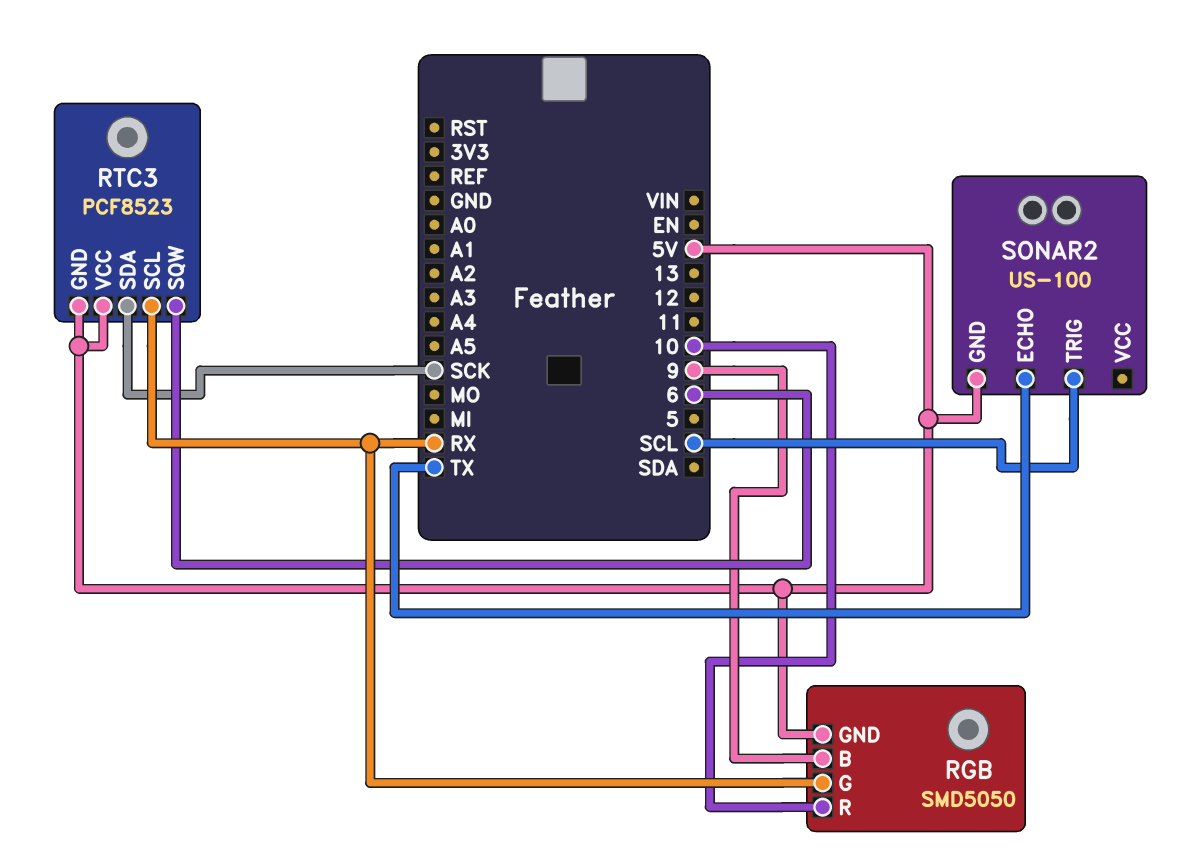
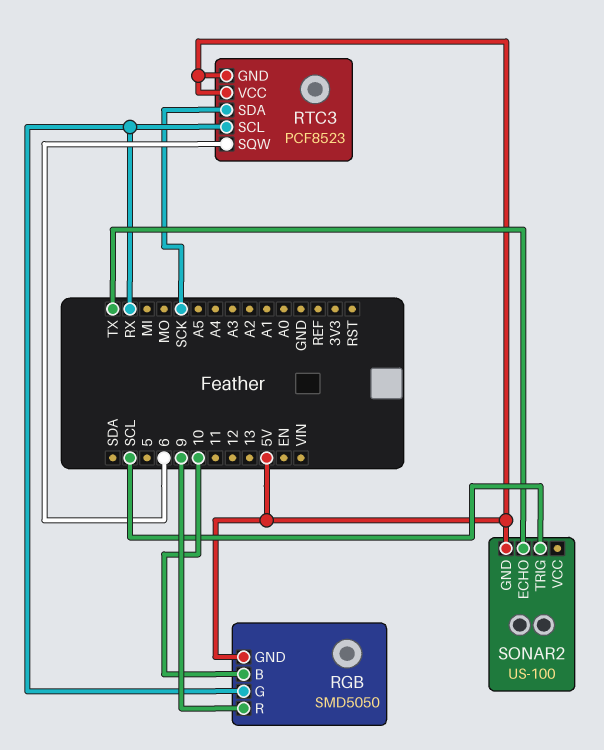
RGB pin B: 9 -> 10
RGB pin R: 10 -> 9

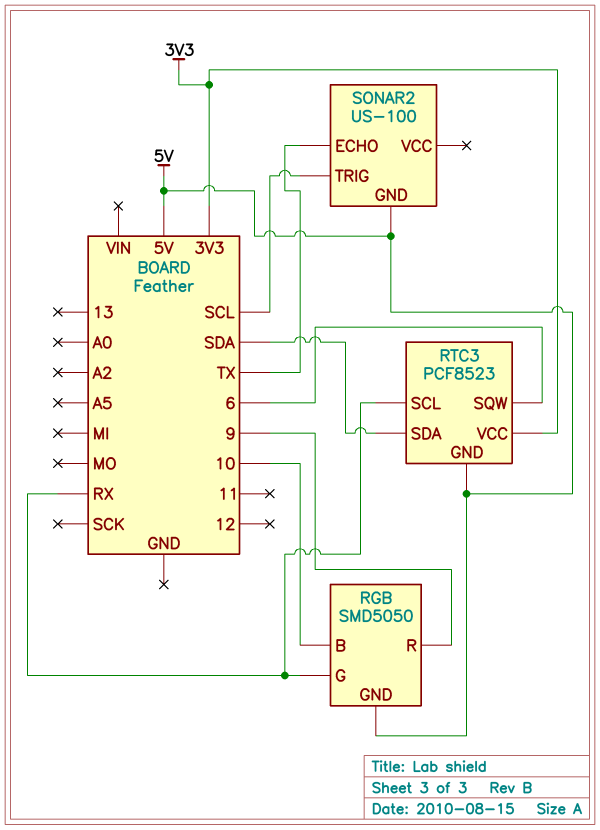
RTC3 pin SDA: SCK -> SDA
RTC3 pin VCC: 5V -> 3V3

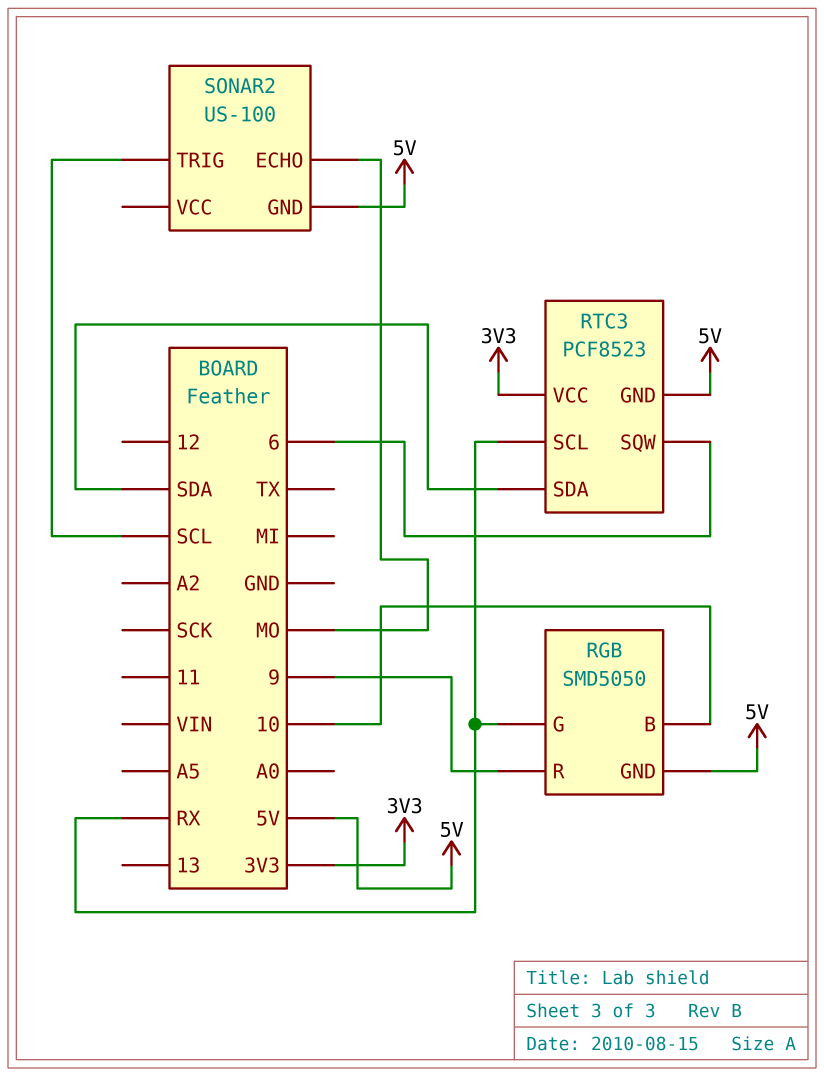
SONAR2 pin ECHO: TX -> MO

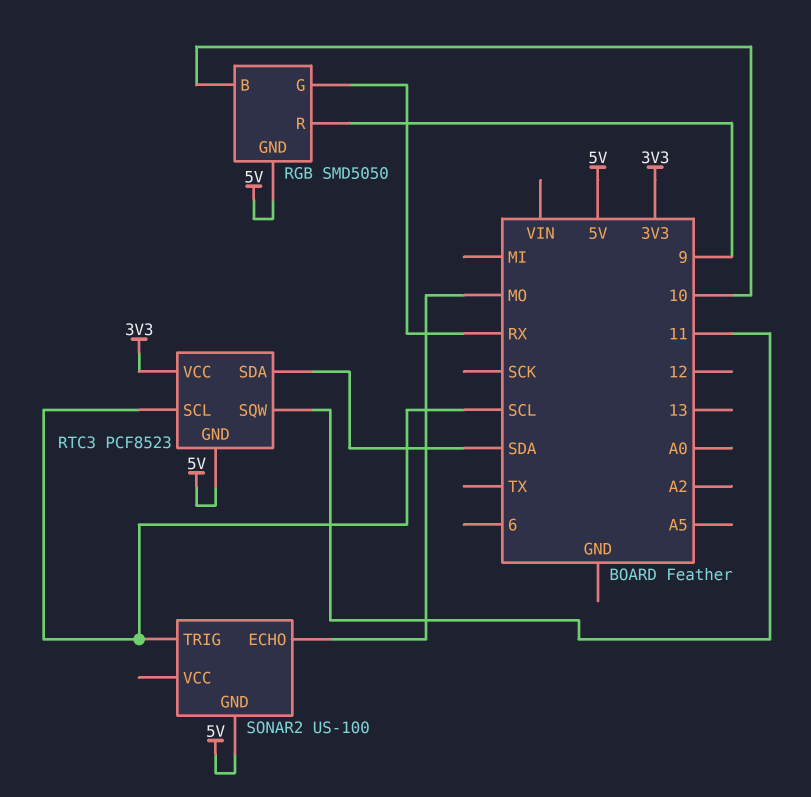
RTC3 pin SCL: RX -> SCL
RTC3 pin SQW: 6 -> 11

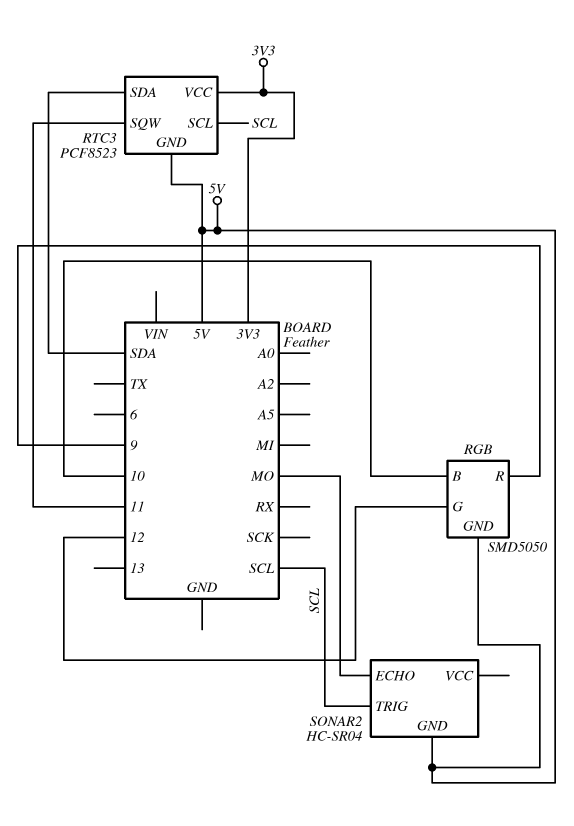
RGB pin G: RX -> 12
SONAR2: US-100 -> HC-SR04

